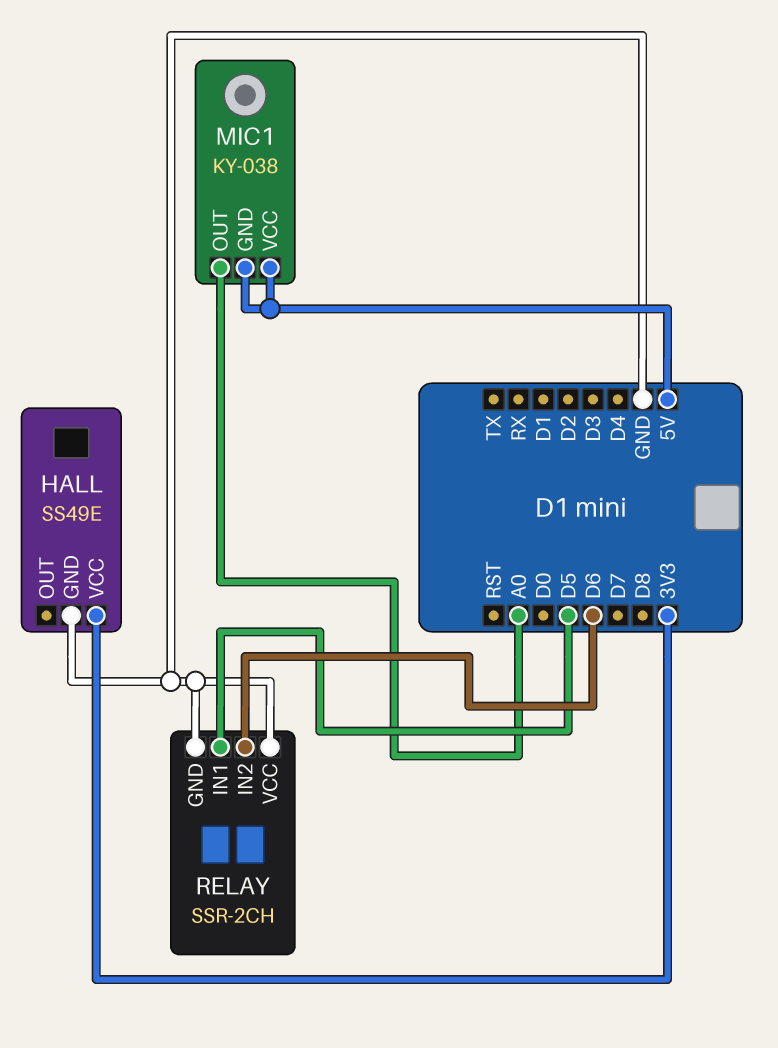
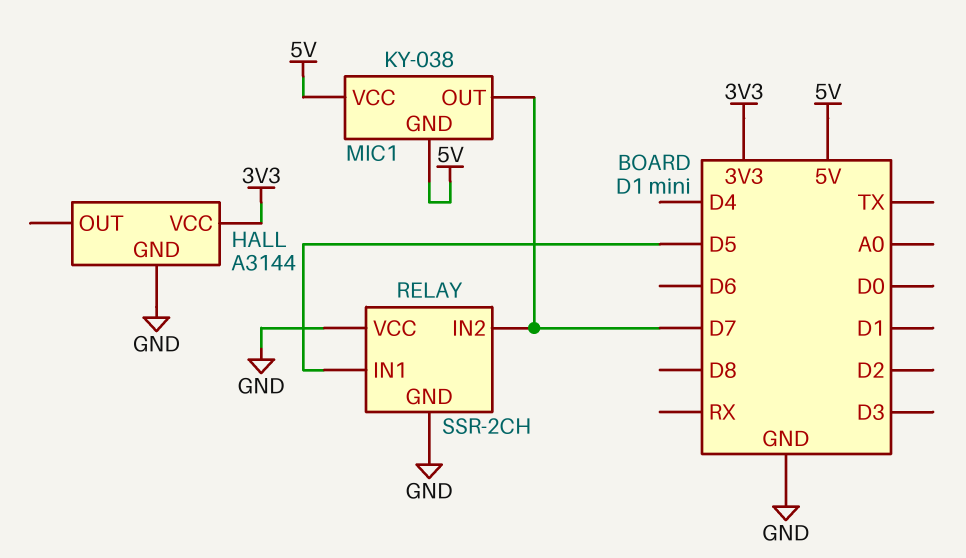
HALL: SS49E -> A3144
MIC1 pin OUT: A0 -> D7
RELAY pin IN2: D6 -> D7

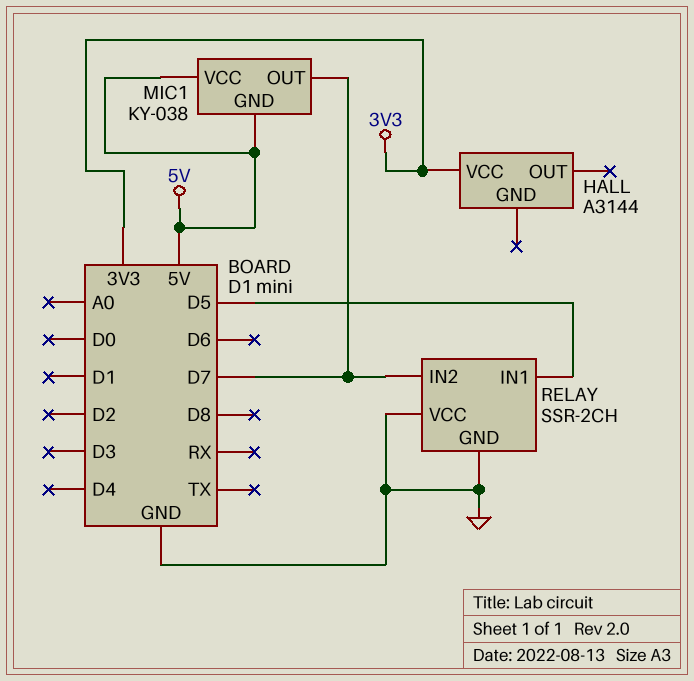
HALL pin GND: GND -> none

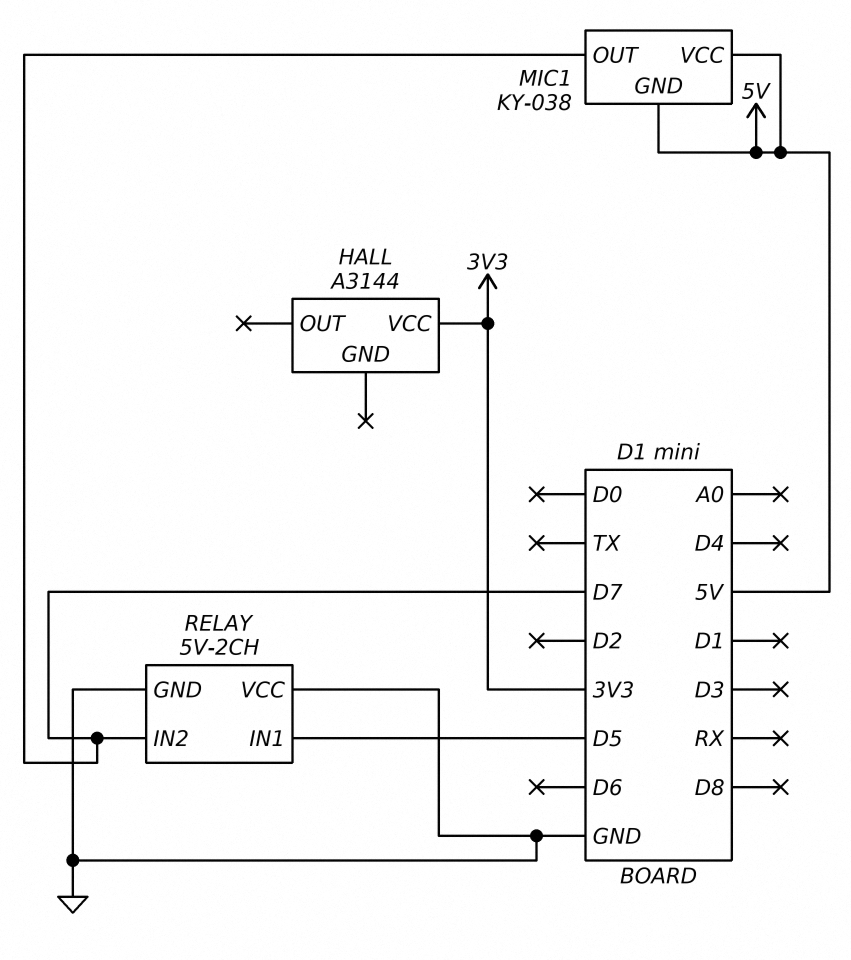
RELAY: SSR-2CH -> 5V-2CH

